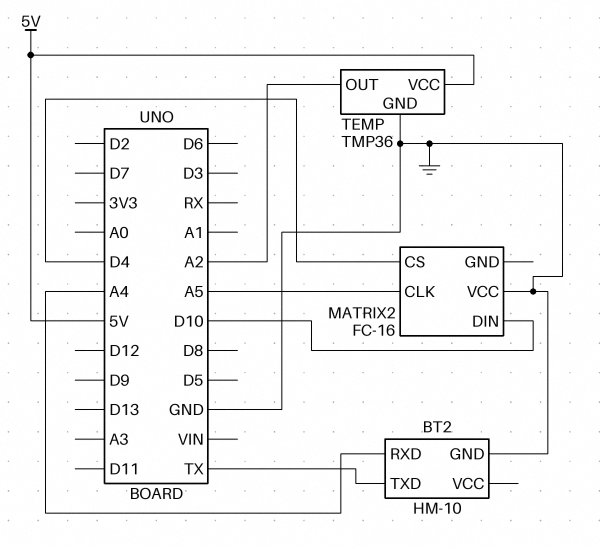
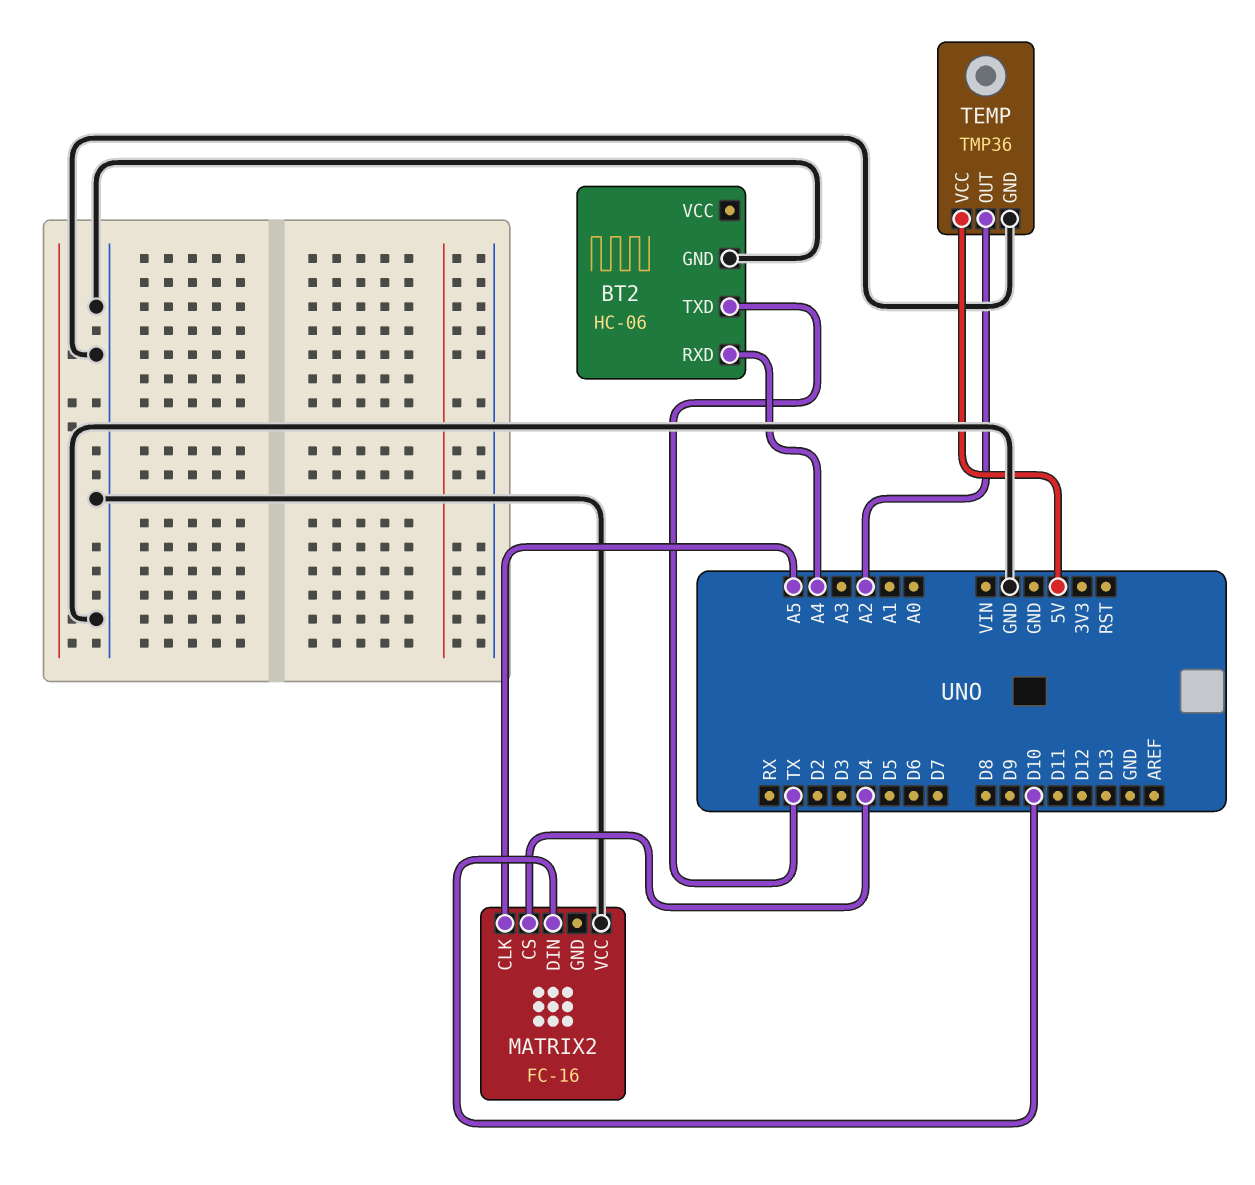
BT2: HM-10 -> HC-06

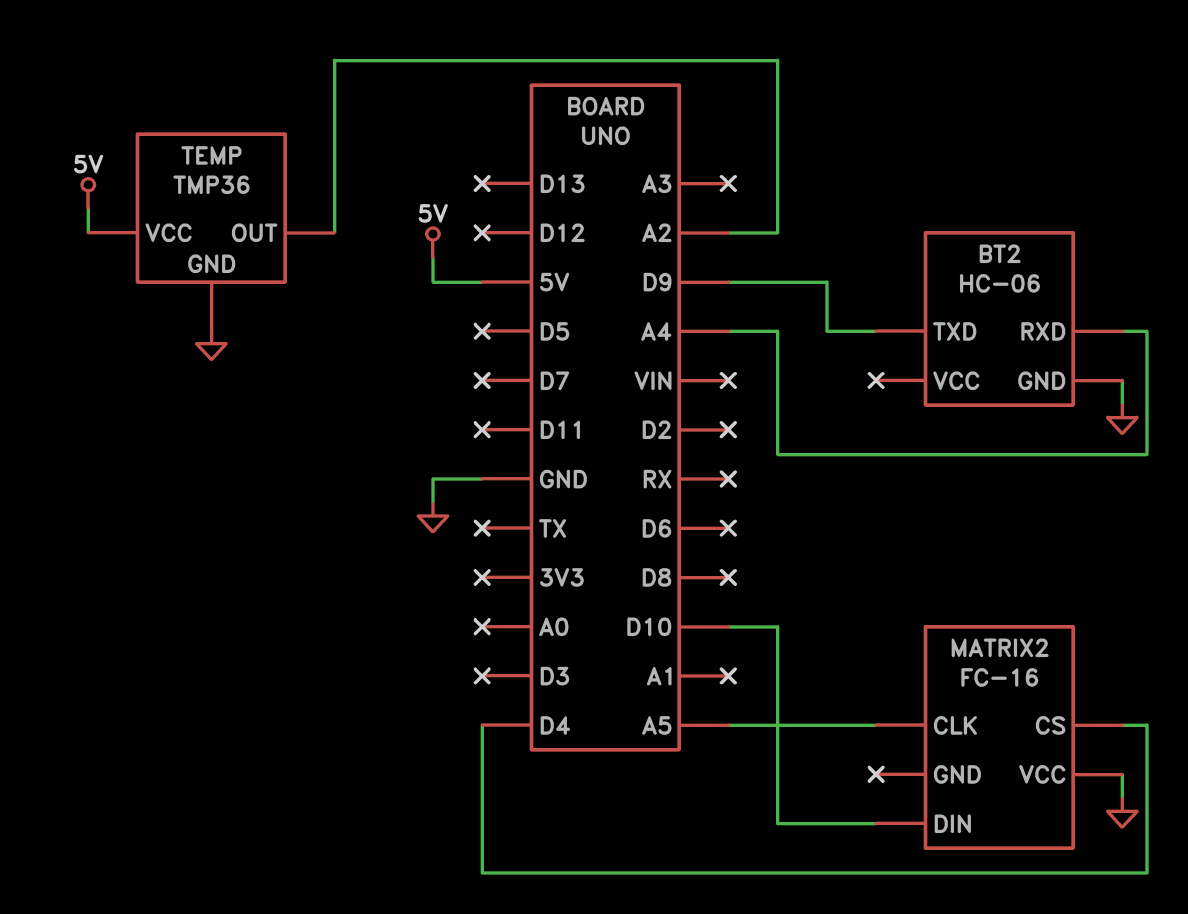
BT2 pin TXD: TX -> D9

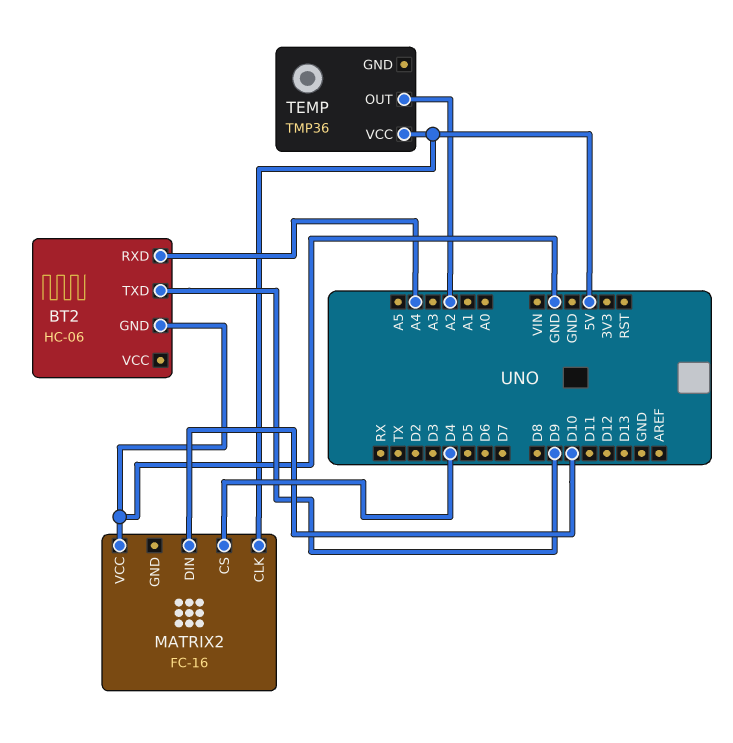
MATRIX2 pin CLK: A5 -> 5V
TEMP pin GND: GND -> none

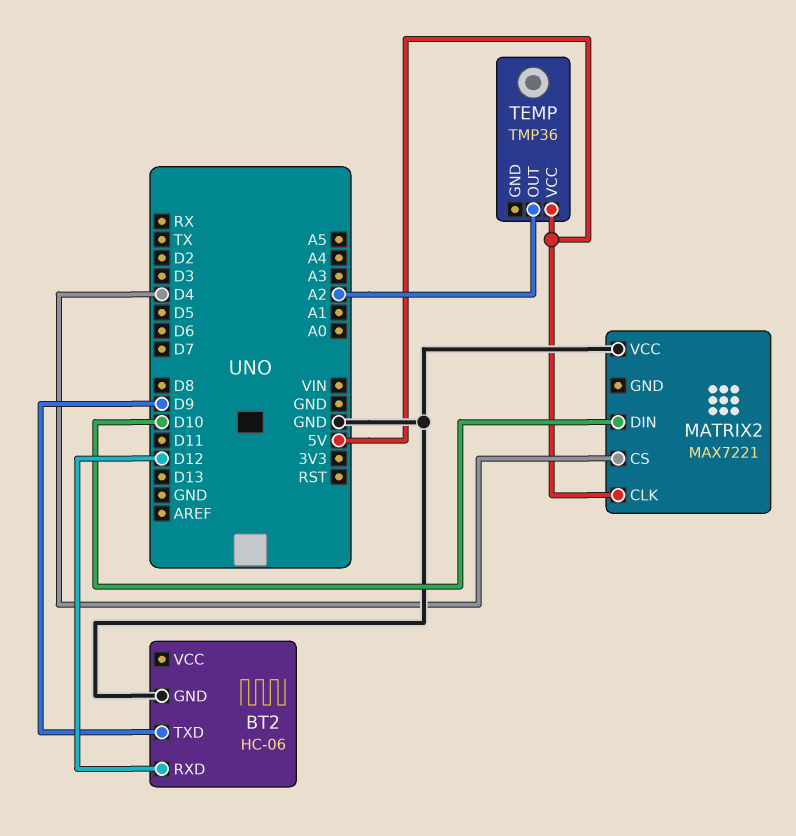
BT2 pin RXD: A4 -> D12
MATRIX2: FC-16 -> MAX7221

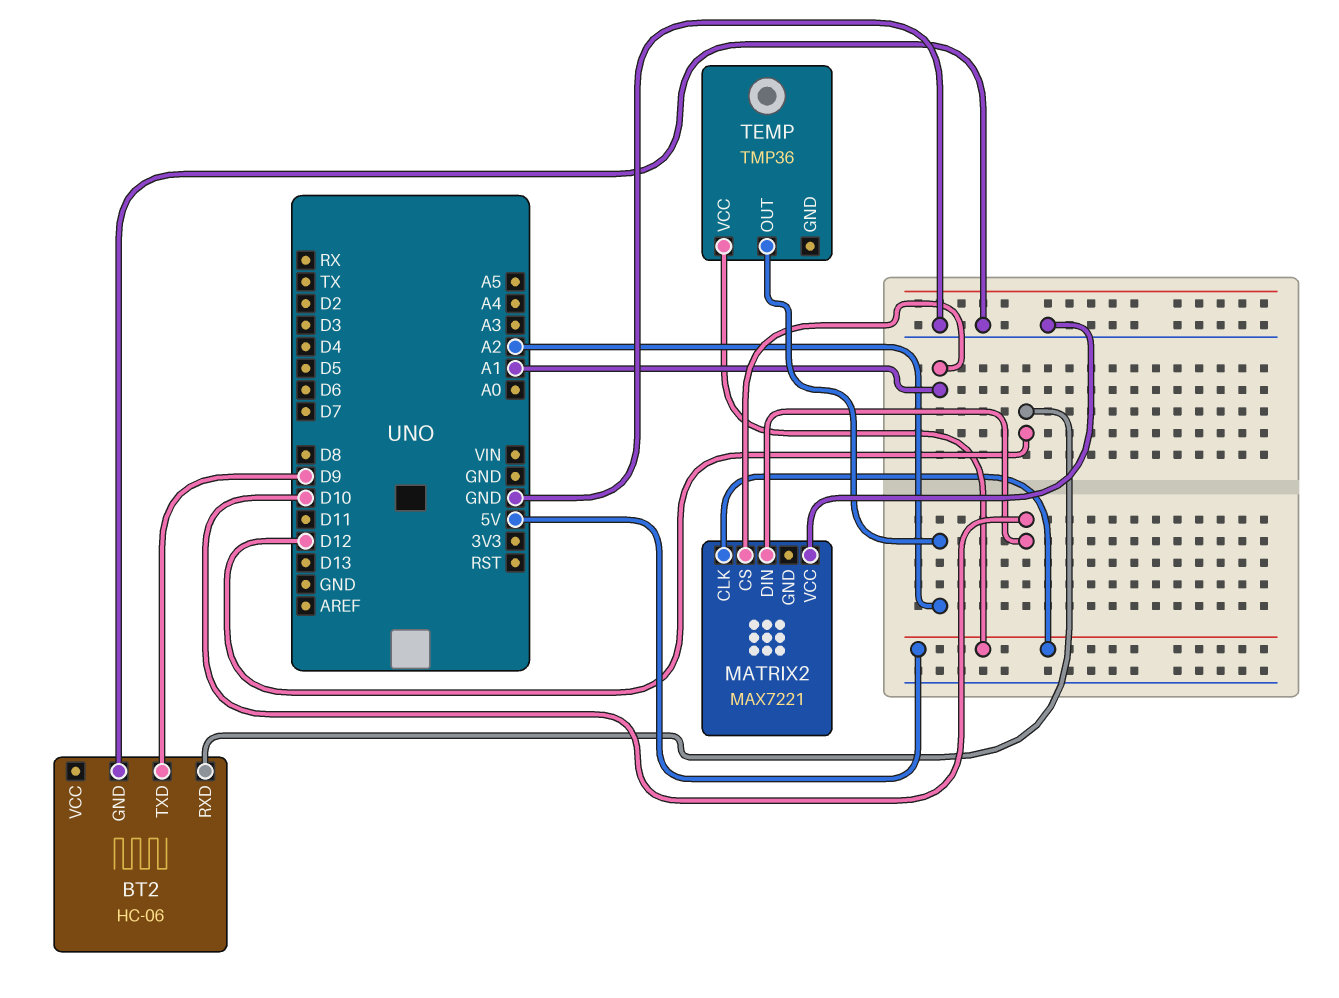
MATRIX2 pin CS: D4 -> A1

